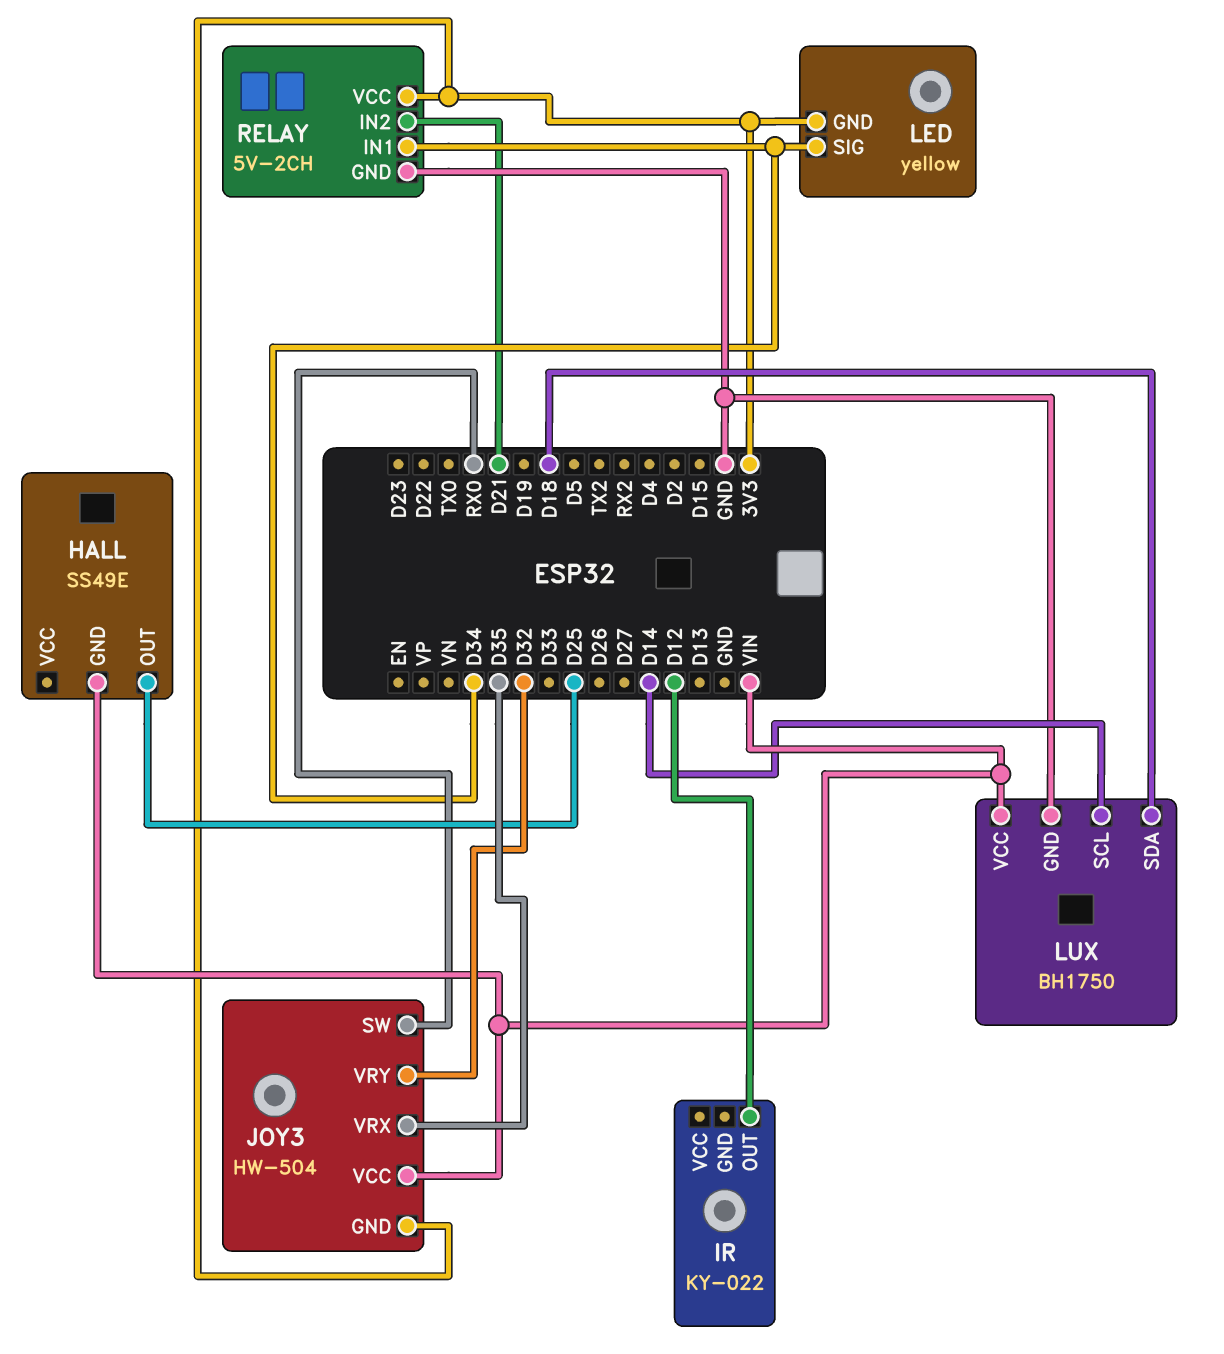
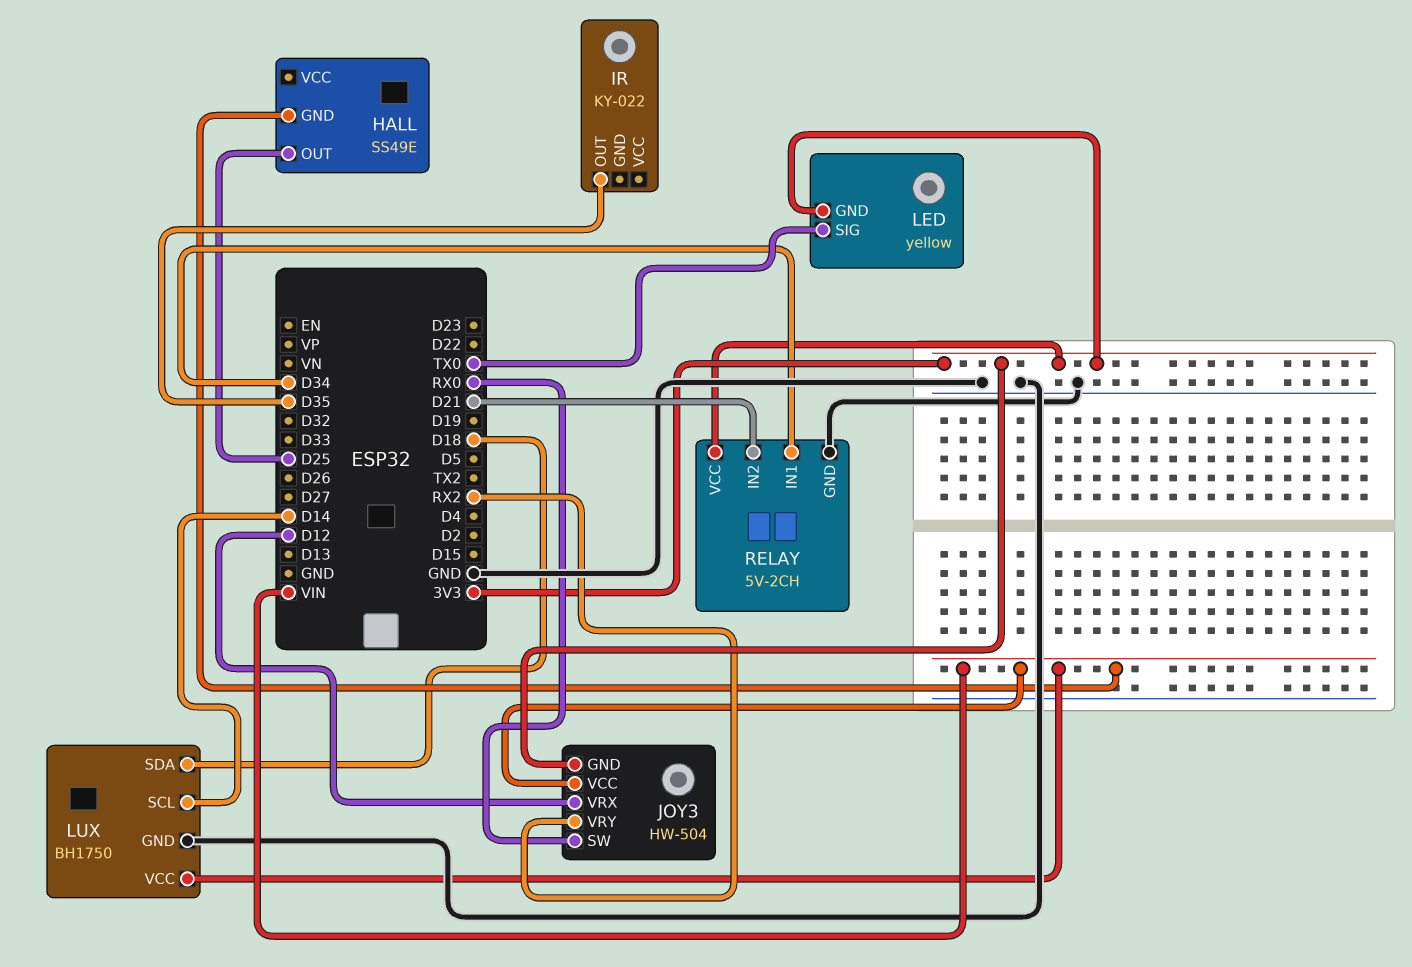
IR pin OUT: D12 -> D35
JOY3 pin VRX: D35 -> D12
JOY3 pin VRY: D32 -> RX2
LED pin SIG: D34 -> TX0

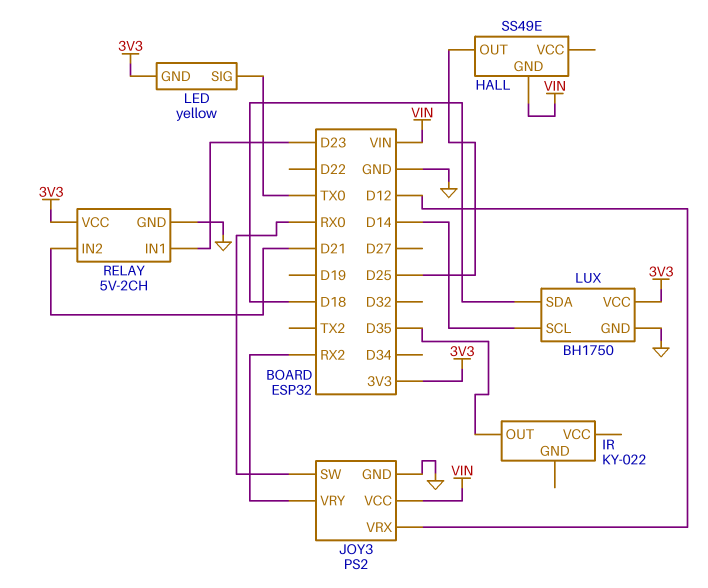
JOY3: HW-504 -> PS2
JOY3 pin GND: 3V3 -> GND
LUX pin VCC: VIN -> 3V3
RELAY pin IN1: D34 -> D23

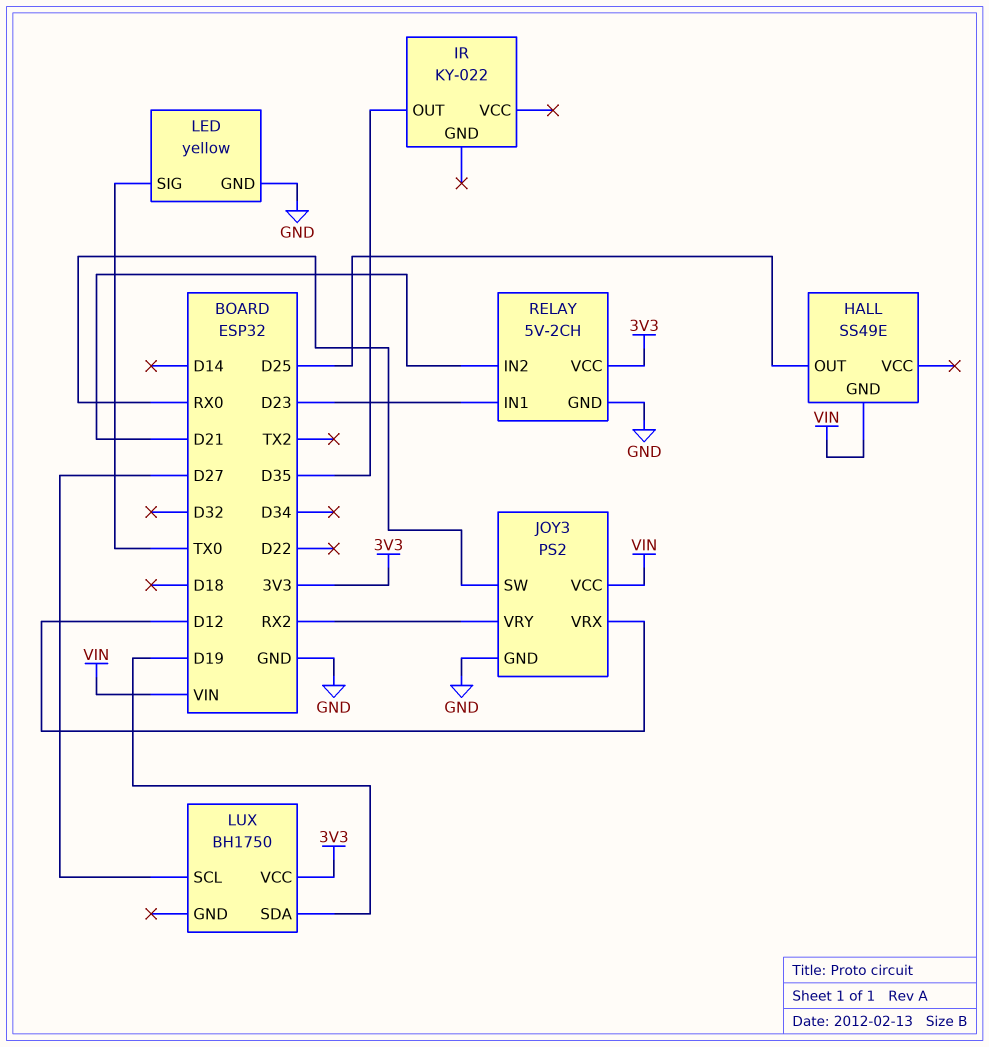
LED pin GND: 3V3 -> GND
LUX pin GND: GND -> none
LUX pin SCL: D14 -> D27
LUX pin SDA: D18 -> D19

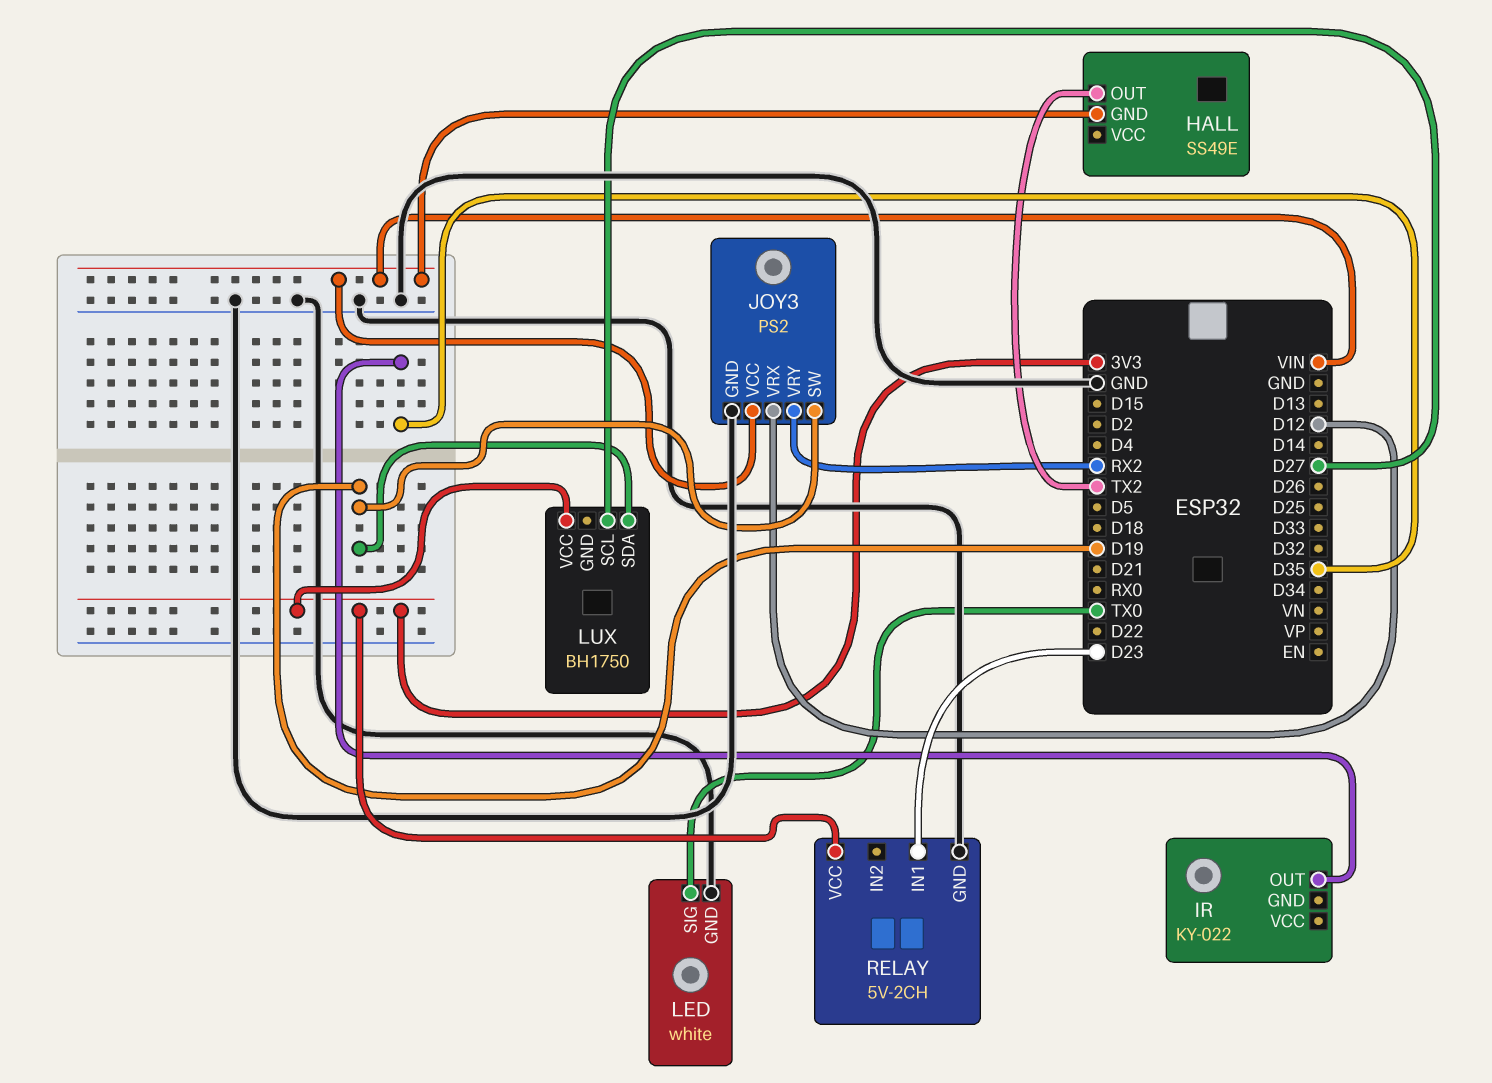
HALL pin OUT: D25 -> TX2
JOY3 pin SW: RX0 -> D19
LED: yellow -> white
RELAY pin IN2: D21 -> none

